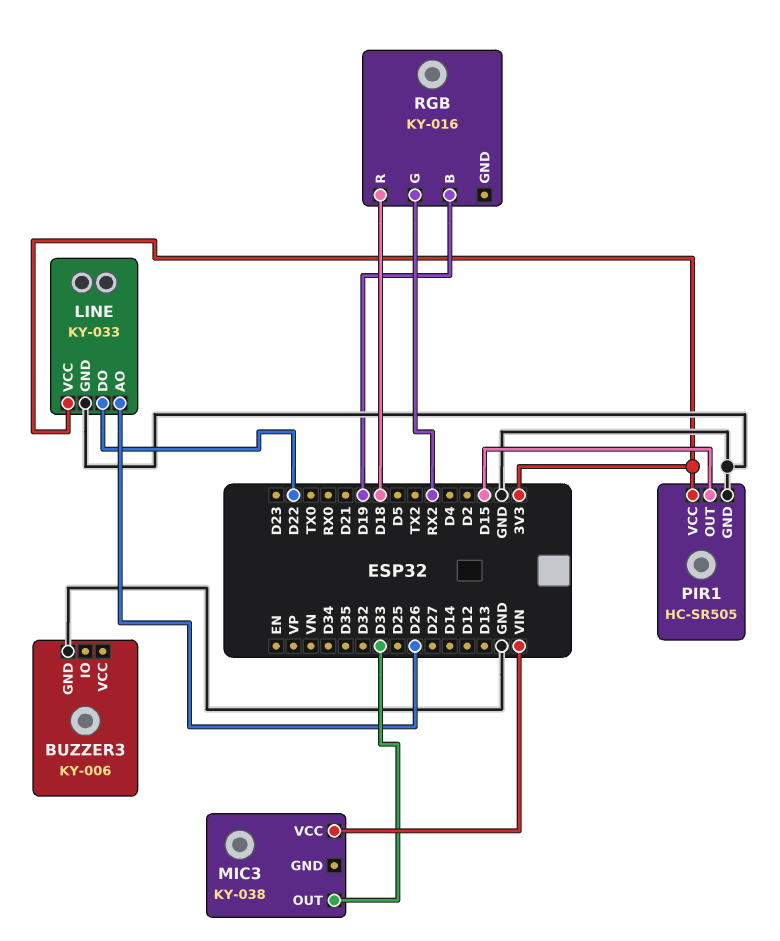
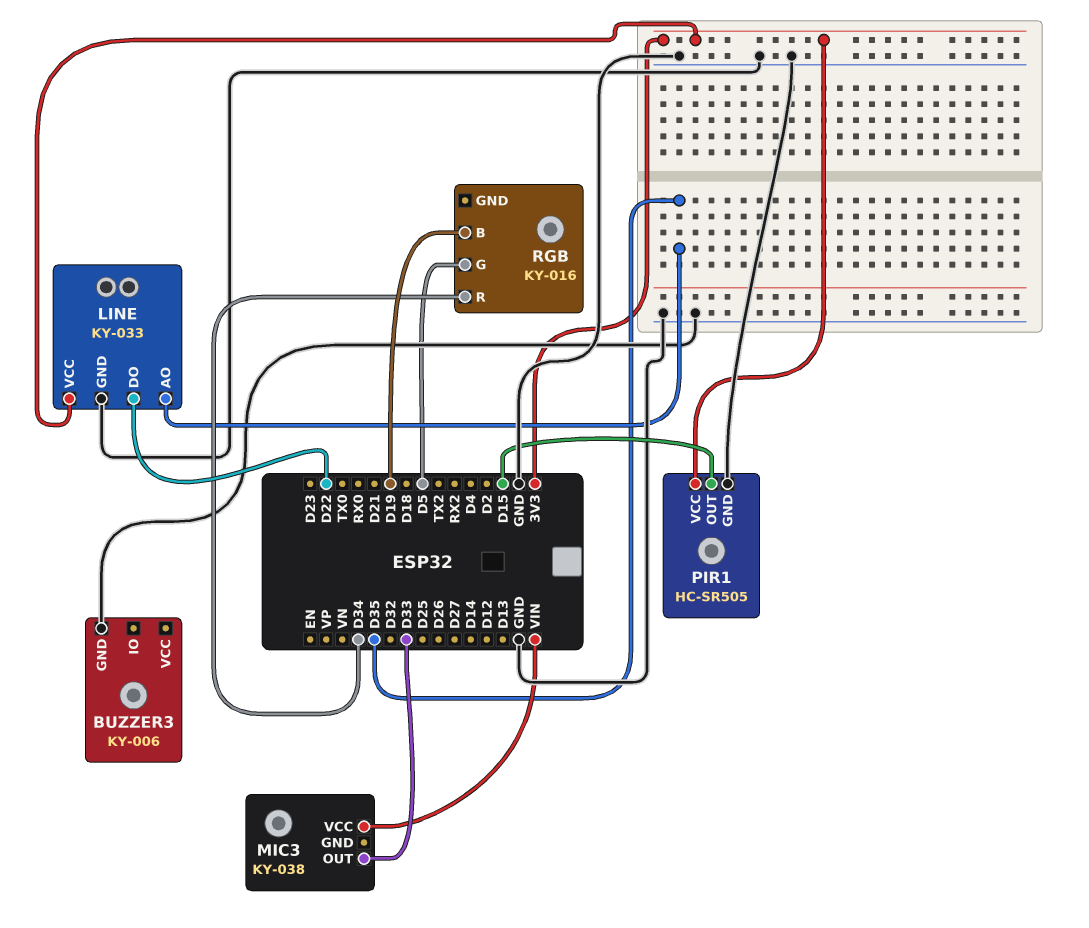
LINE pin AO: D26 -> D35
RGB pin G: RX2 -> D5
RGB pin R: D18 -> D34

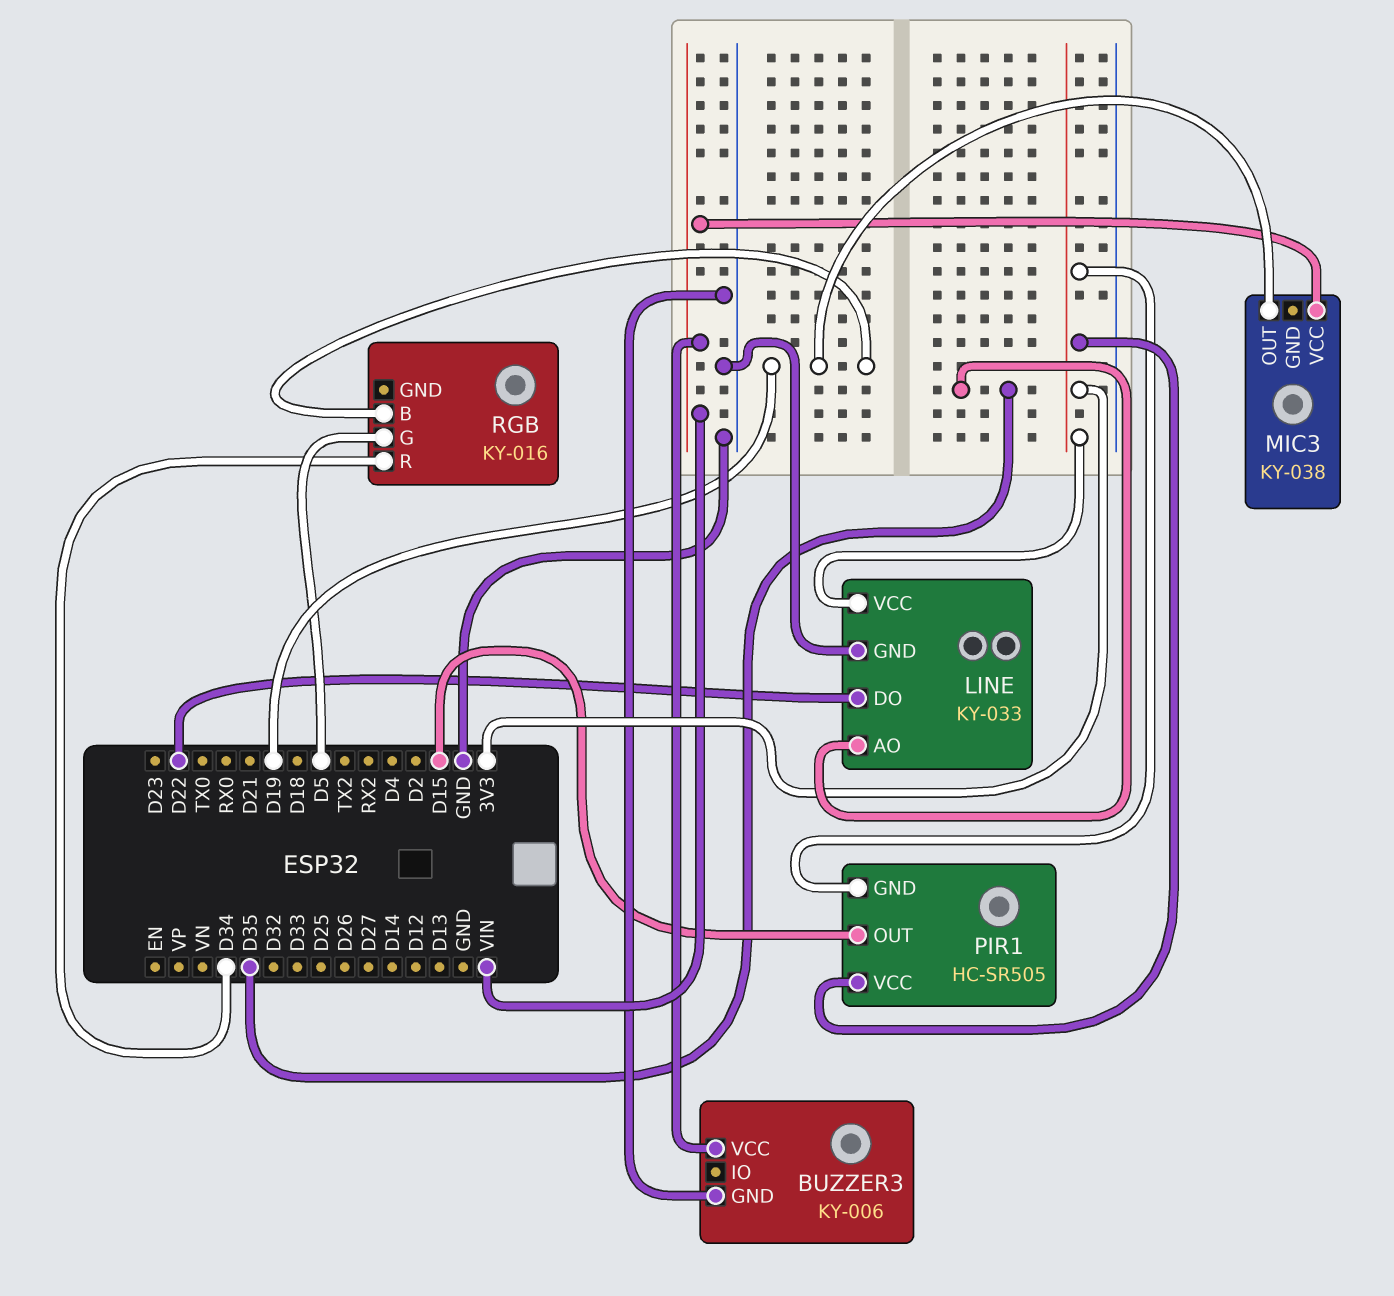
BUZZER3 pin VCC: none -> VIN
MIC3 pin OUT: D33 -> D19
PIR1 pin GND: GND -> 3V3

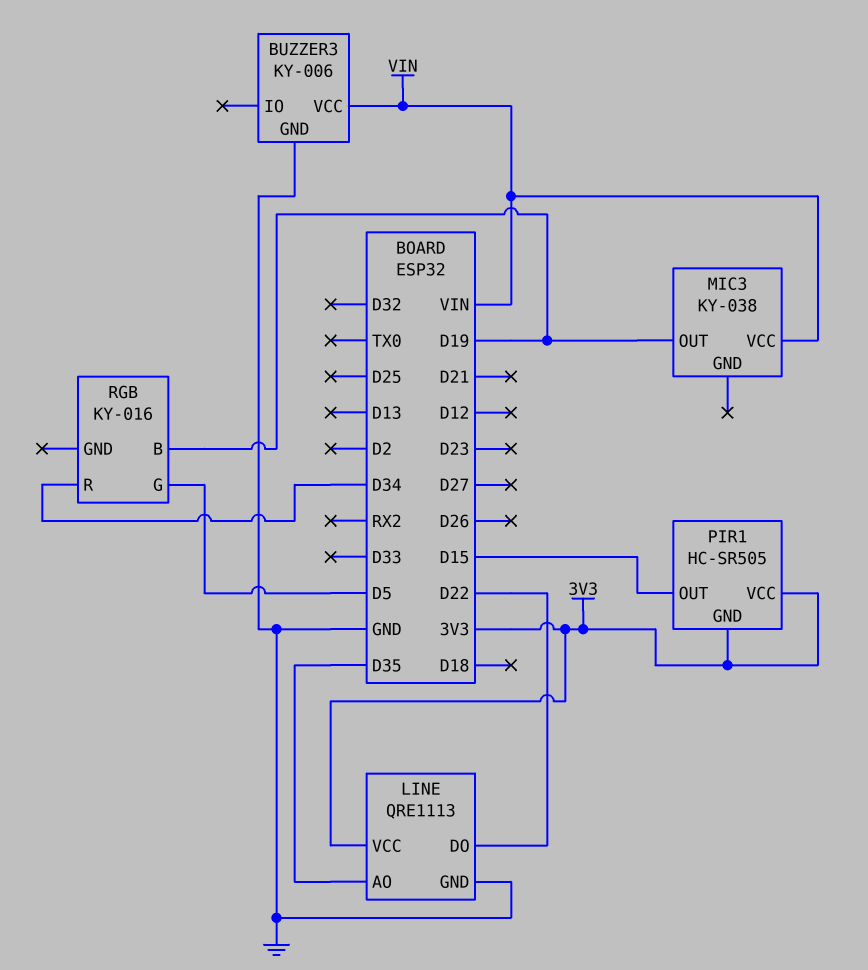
LINE: KY-033 -> QRE1113

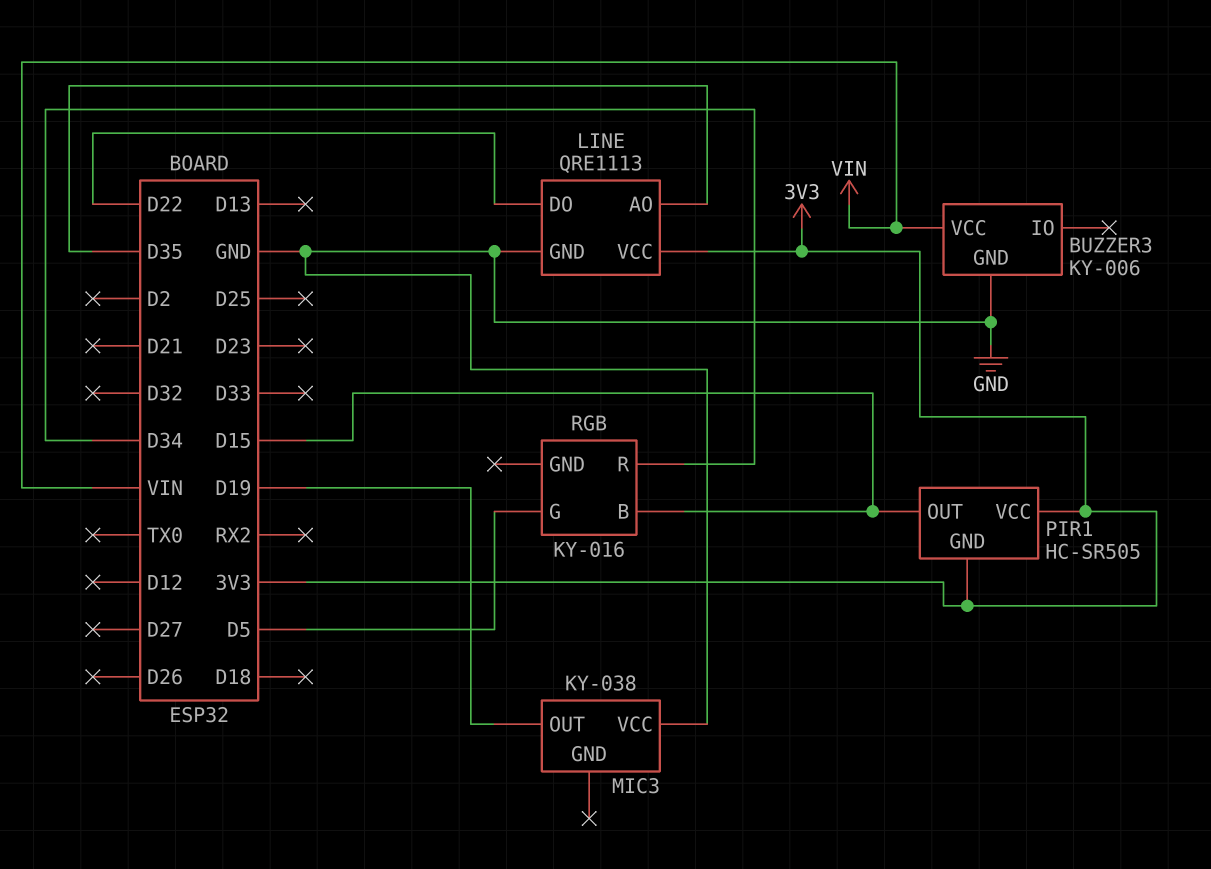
MIC3 pin VCC: VIN -> GND
RGB pin B: D19 -> D15

